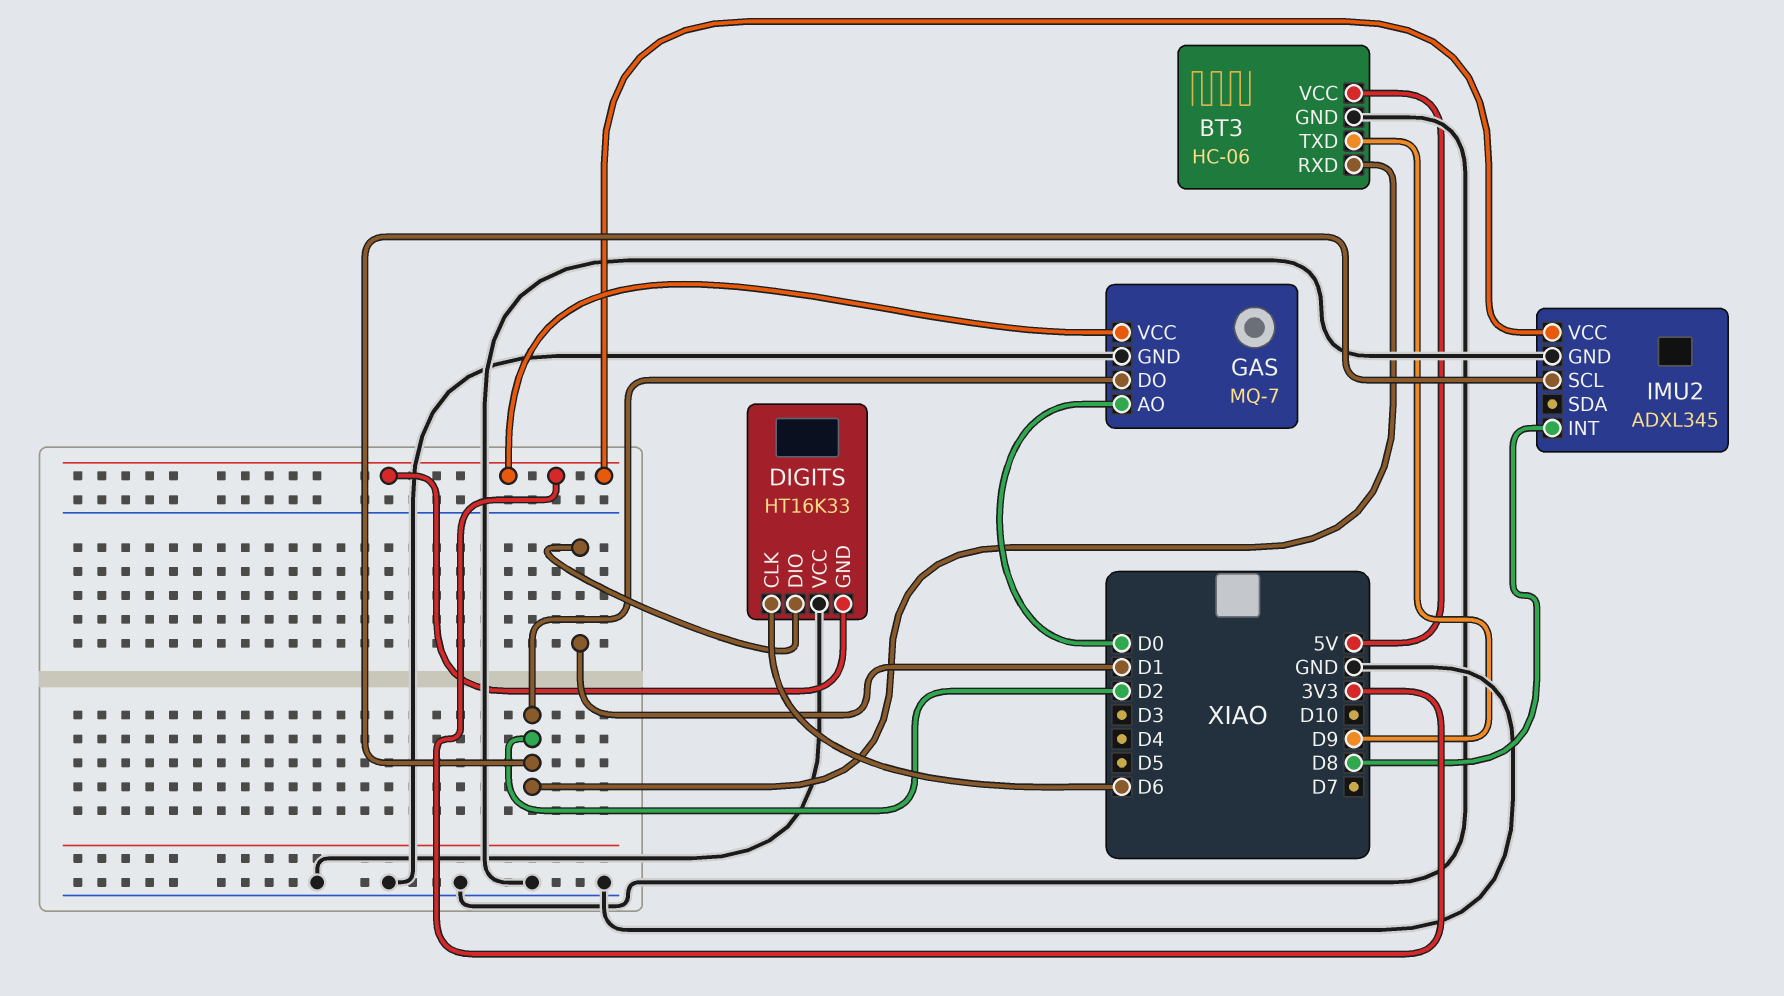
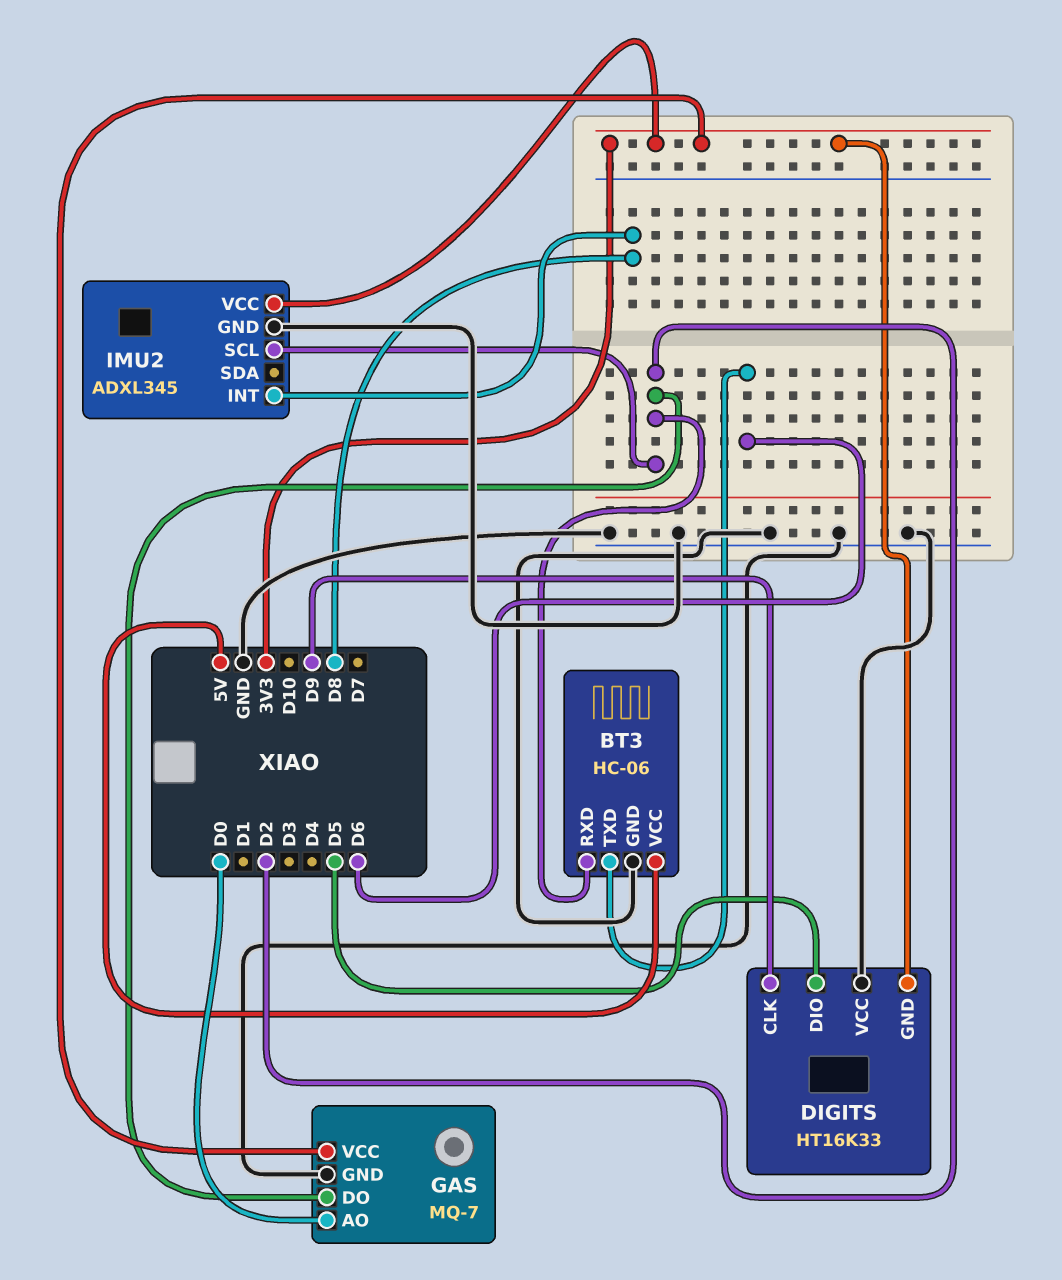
BT3 pin TXD: D9 -> D6
DIGITS pin CLK: D6 -> D9
DIGITS pin DIO: D1 -> D5

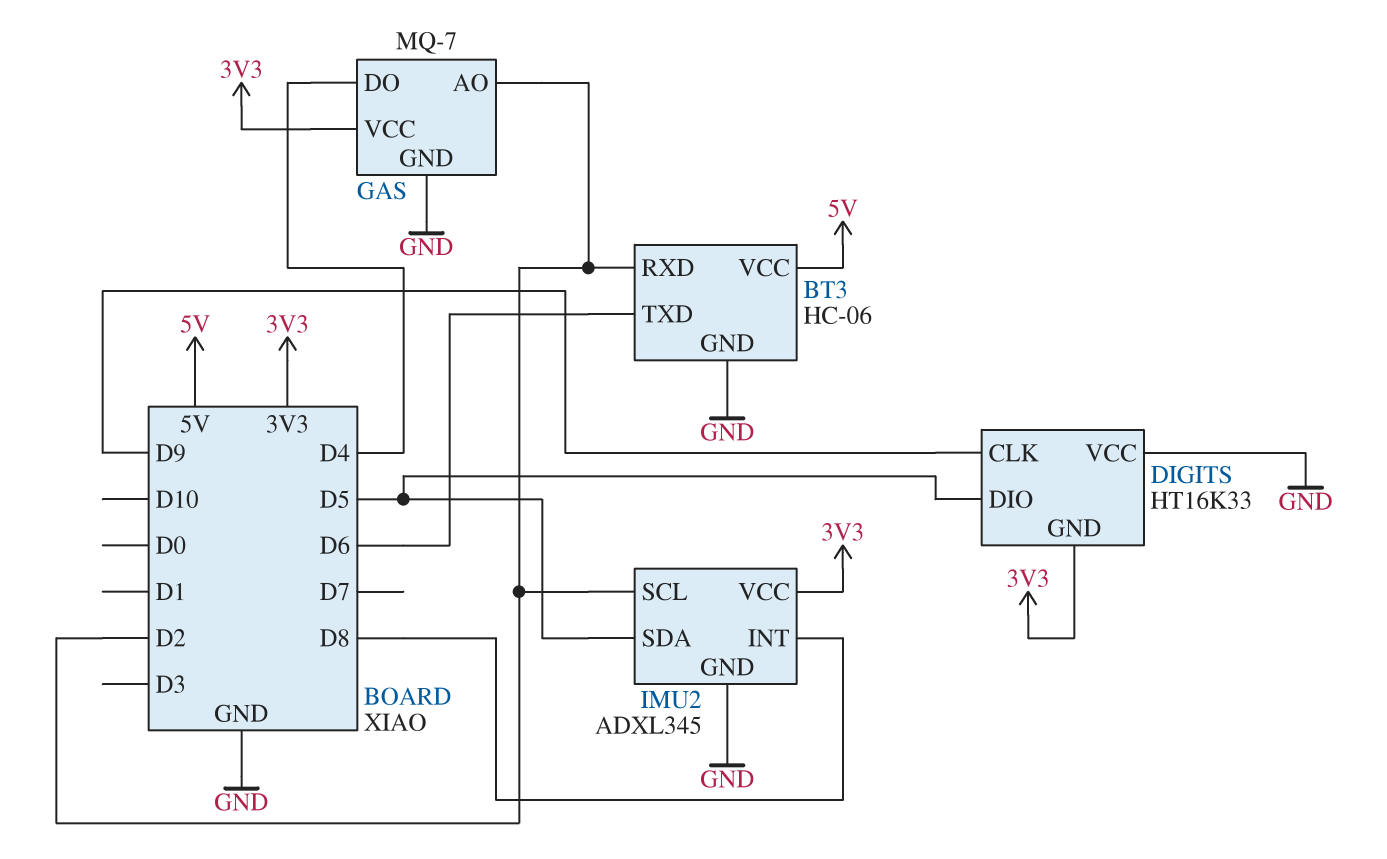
GAS pin AO: D0 -> D2
GAS pin DO: D2 -> D4
IMU2 pin SDA: none -> D5

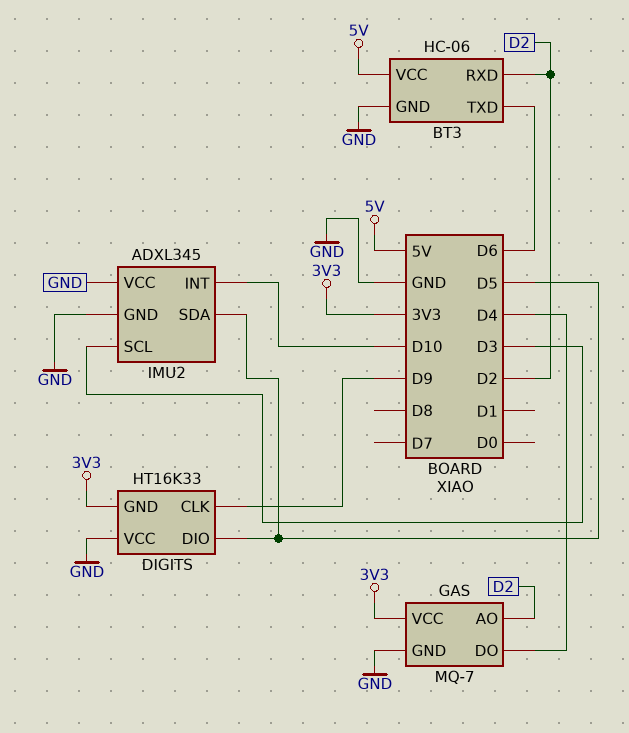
IMU2 pin INT: D8 -> D10
IMU2 pin SCL: D2 -> D3
IMU2 pin VCC: 3V3 -> GND

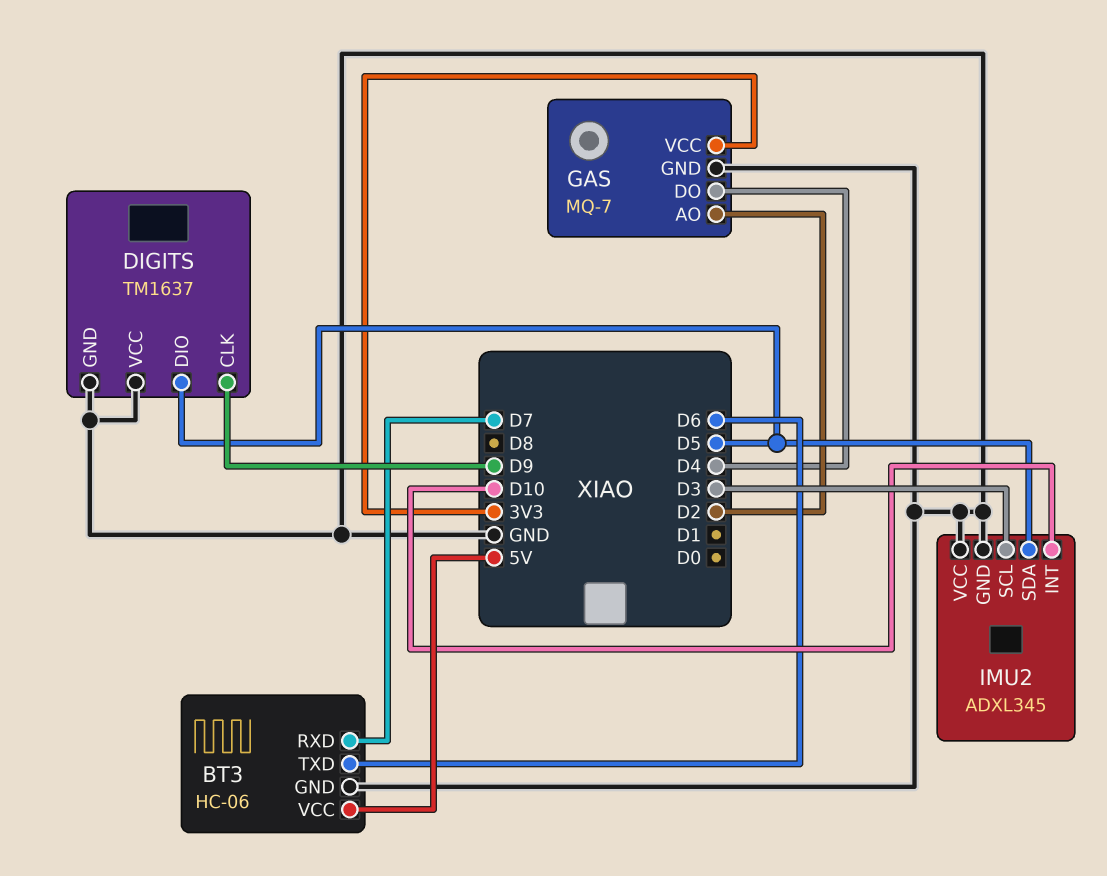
BT3 pin RXD: D2 -> D7
DIGITS: HT16K33 -> TM1637
DIGITS pin GND: 3V3 -> GND

